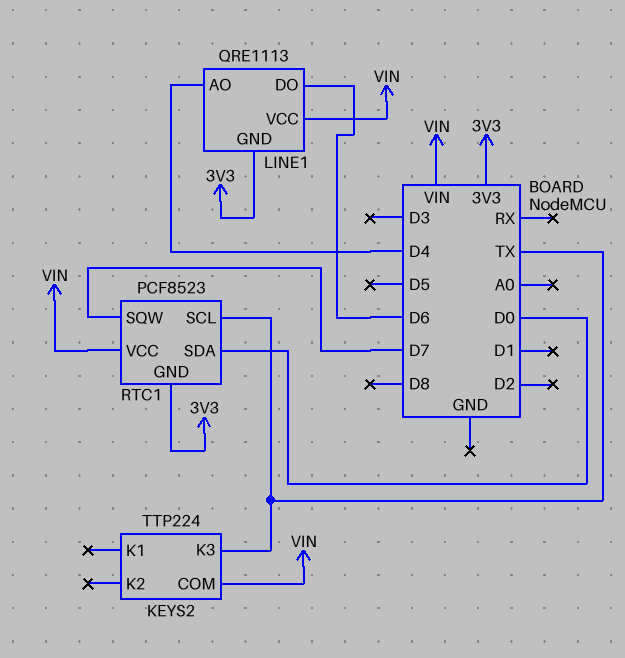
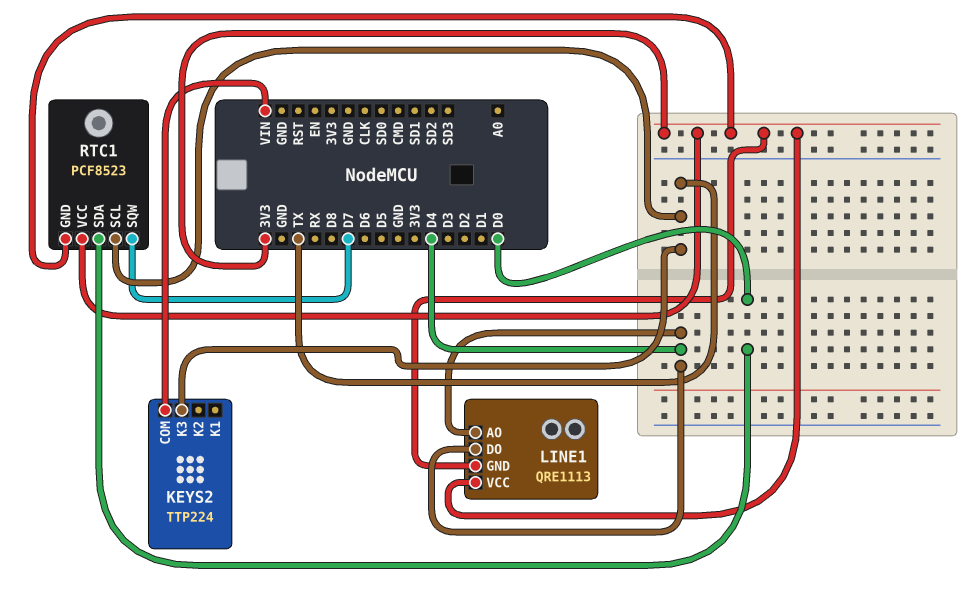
LINE1 pin DO: D6 -> D4
LINE1 pin VCC: VIN -> 3V3
RTC1 pin VCC: VIN -> 3V3

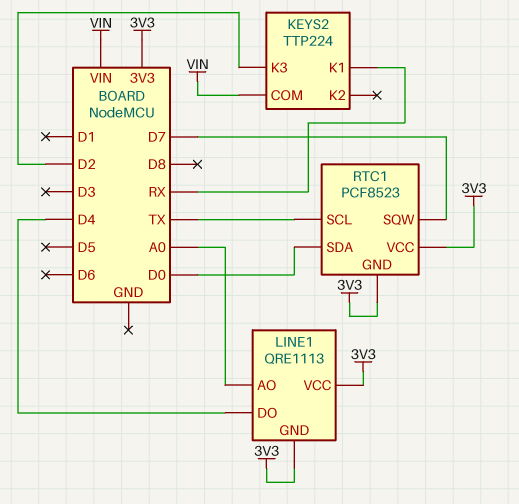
KEYS2 pin K1: none -> RX
KEYS2 pin K3: TX -> D2
LINE1 pin AO: D4 -> A0

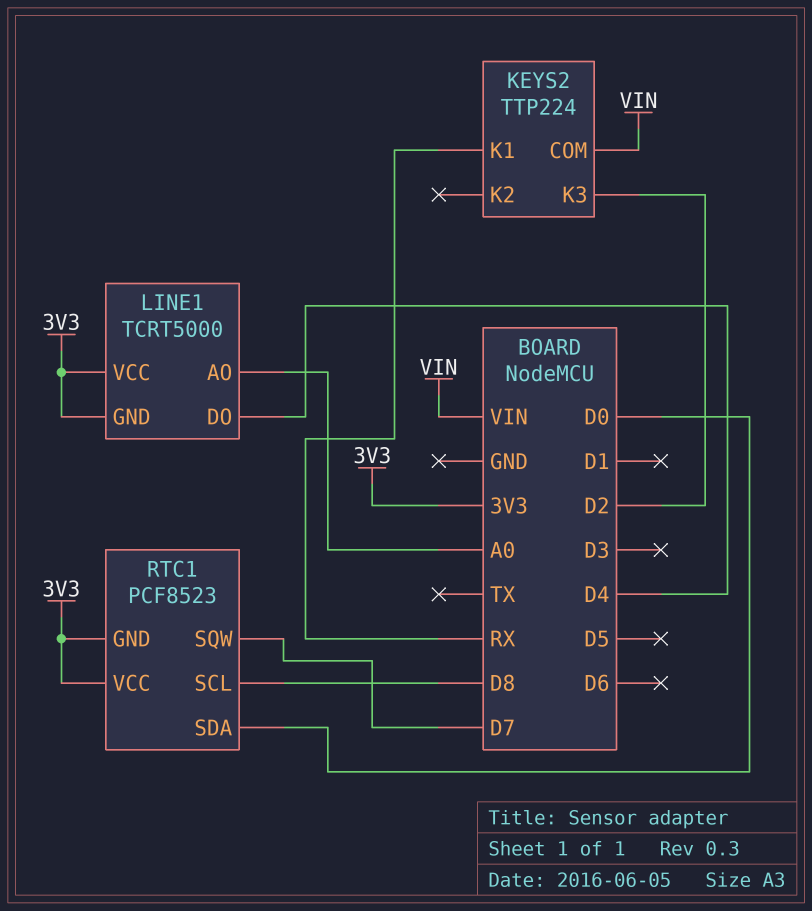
LINE1: QRE1113 -> TCRT5000
RTC1 pin SCL: TX -> D8

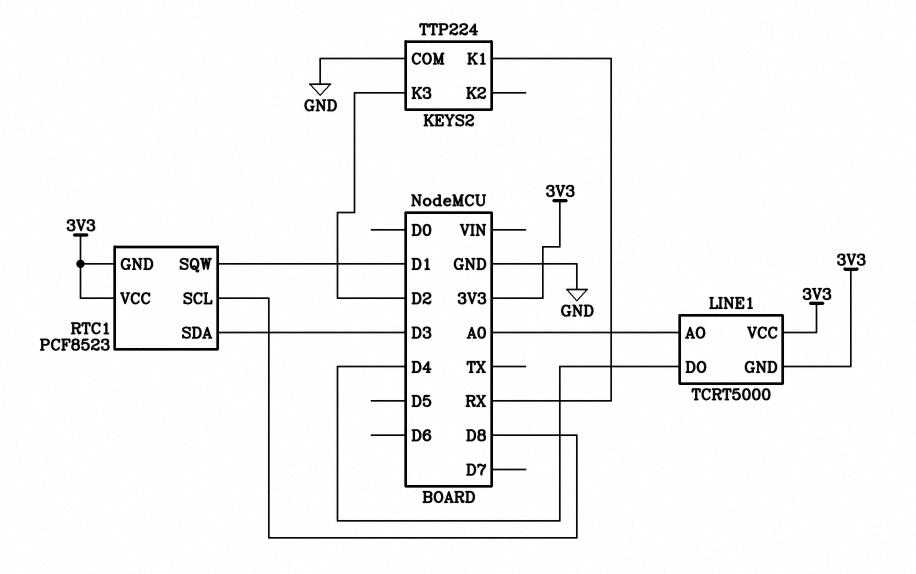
KEYS2 pin COM: VIN -> GND
RTC1 pin SDA: D0 -> D3
RTC1 pin SQW: D7 -> D1

